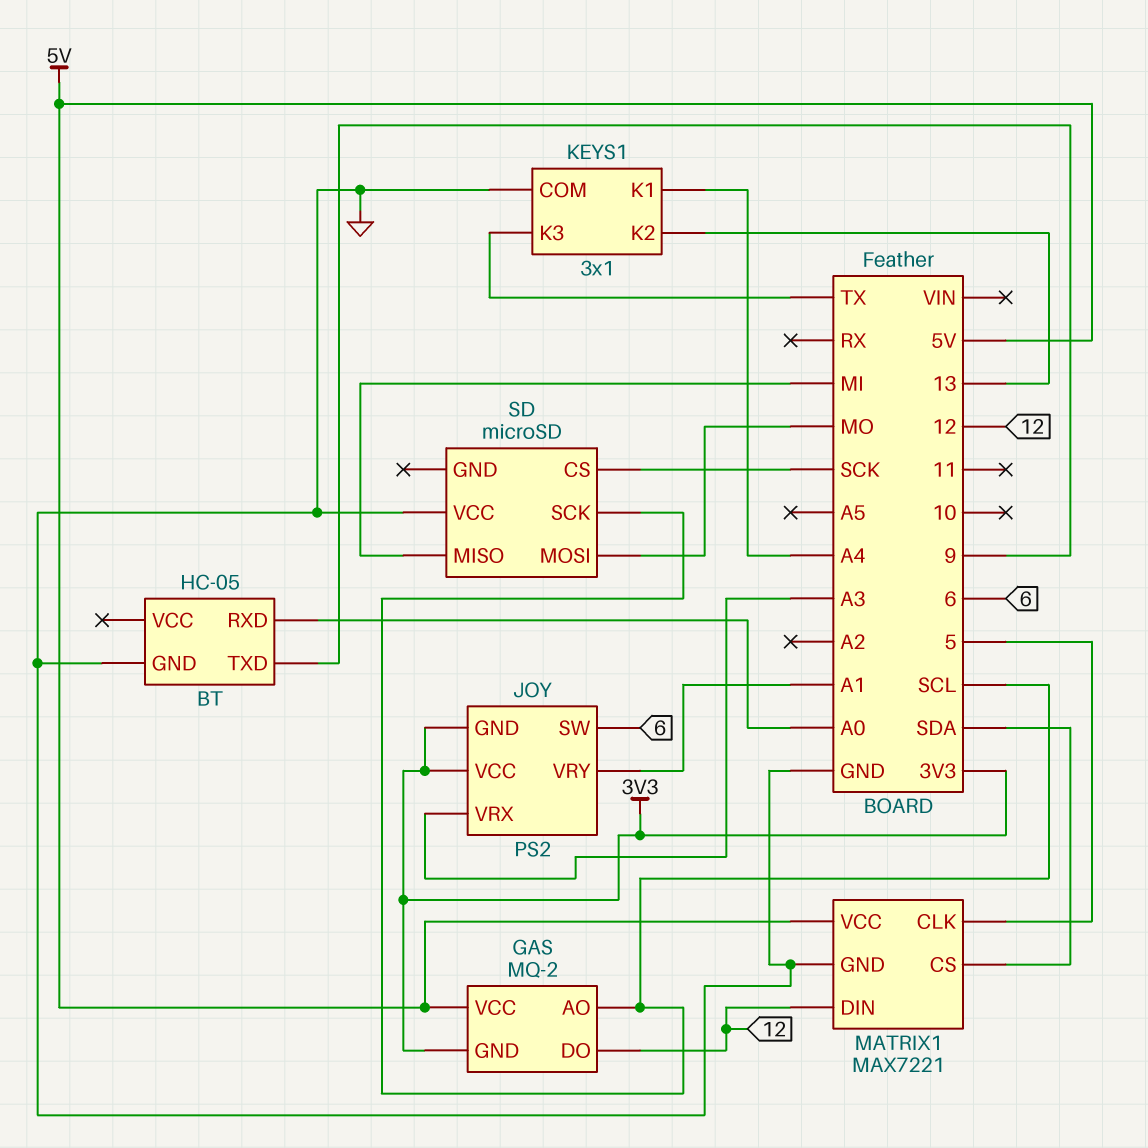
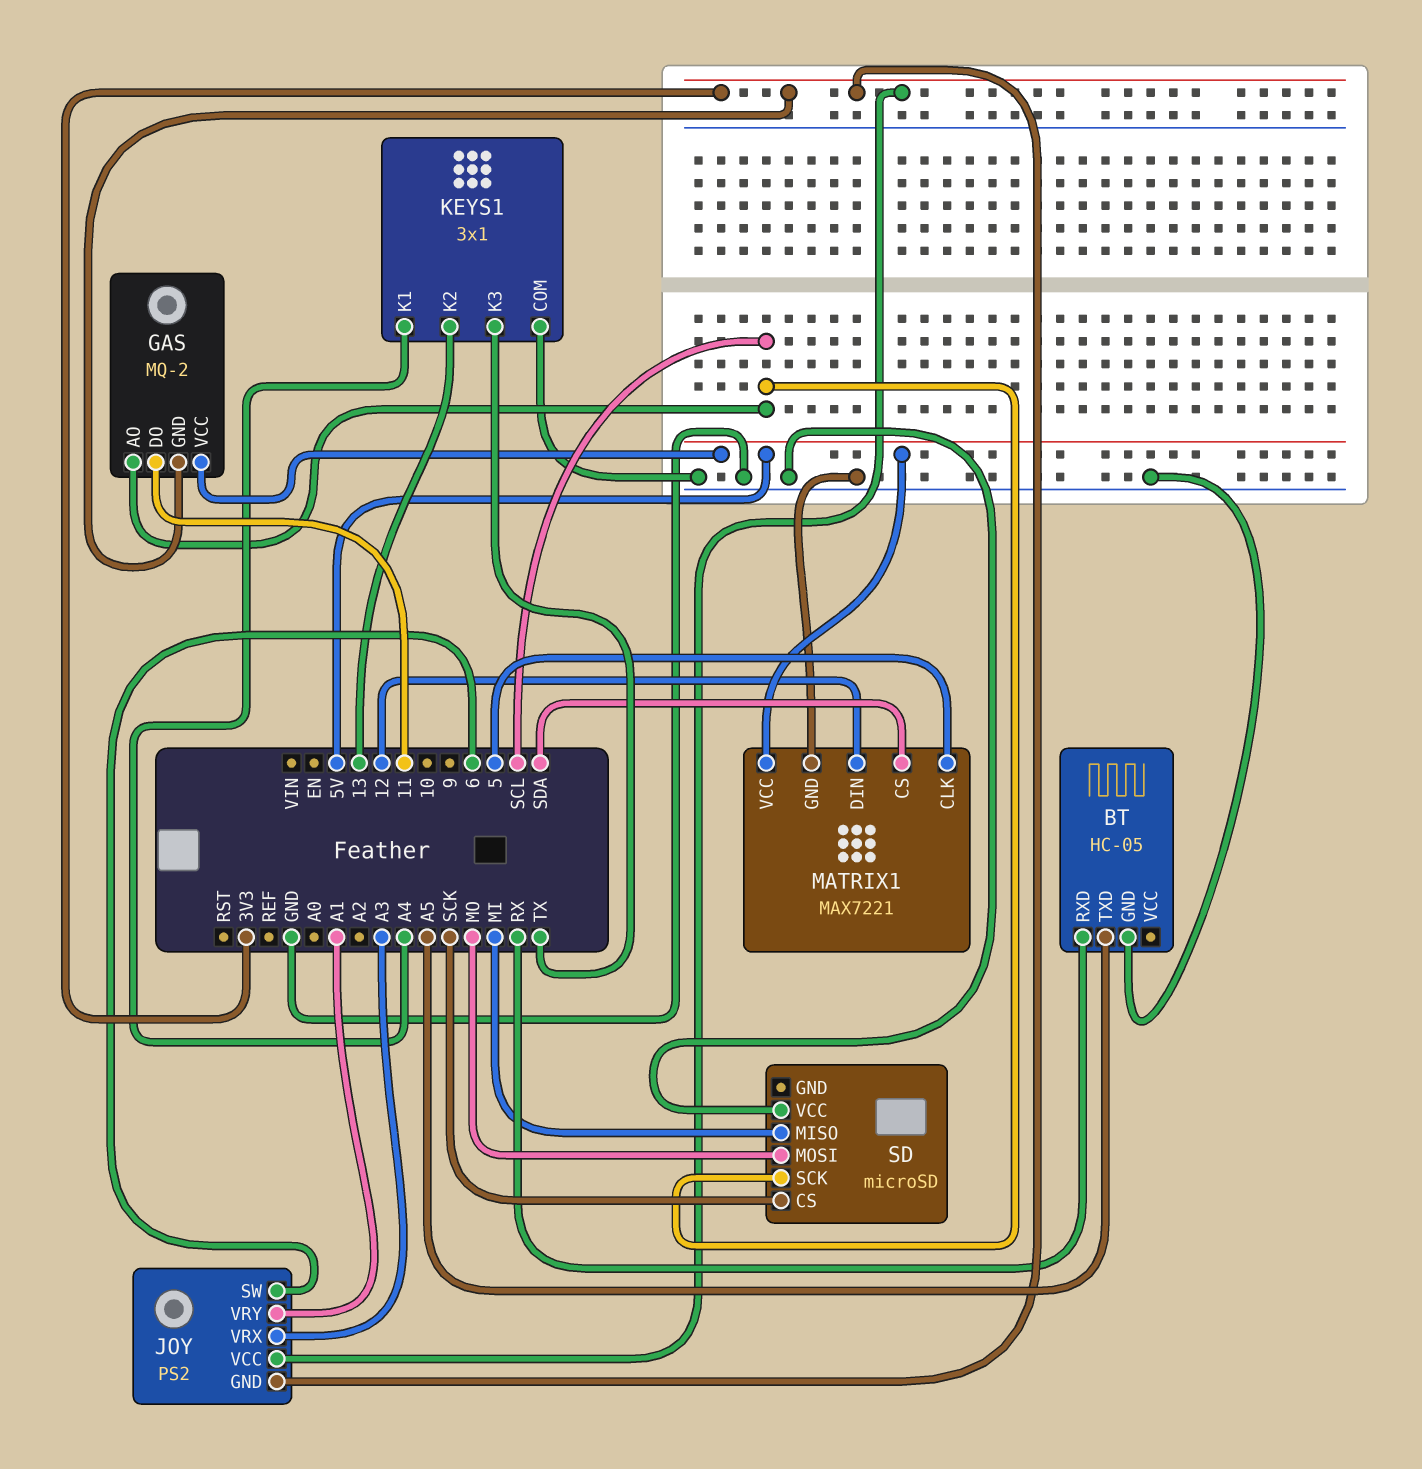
BT pin RXD: A0 -> RX
BT pin TXD: 9 -> A5
GAS pin DO: 12 -> 11

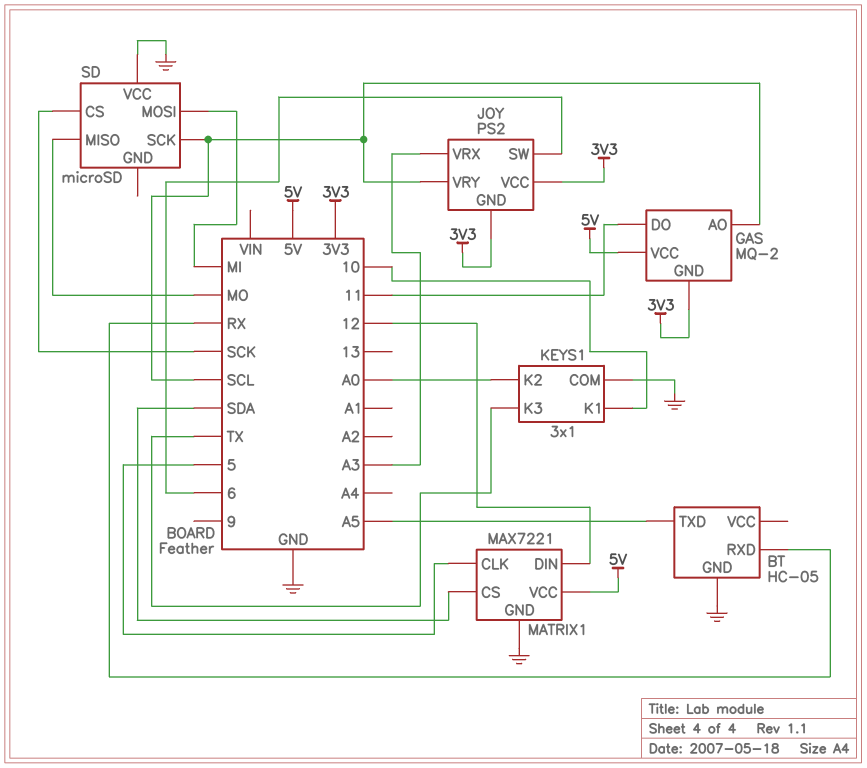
JOY pin VRY: A1 -> SCL
KEYS1 pin K1: A4 -> 10
KEYS1 pin K2: 13 -> A0
SD pin MISO: MI -> MO
SD pin MOSI: MO -> MI

